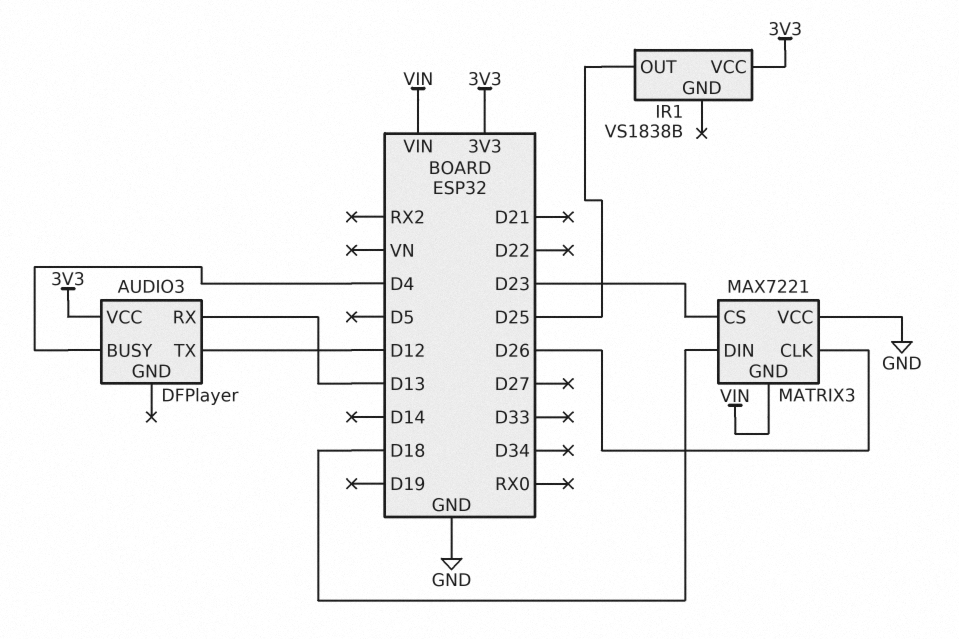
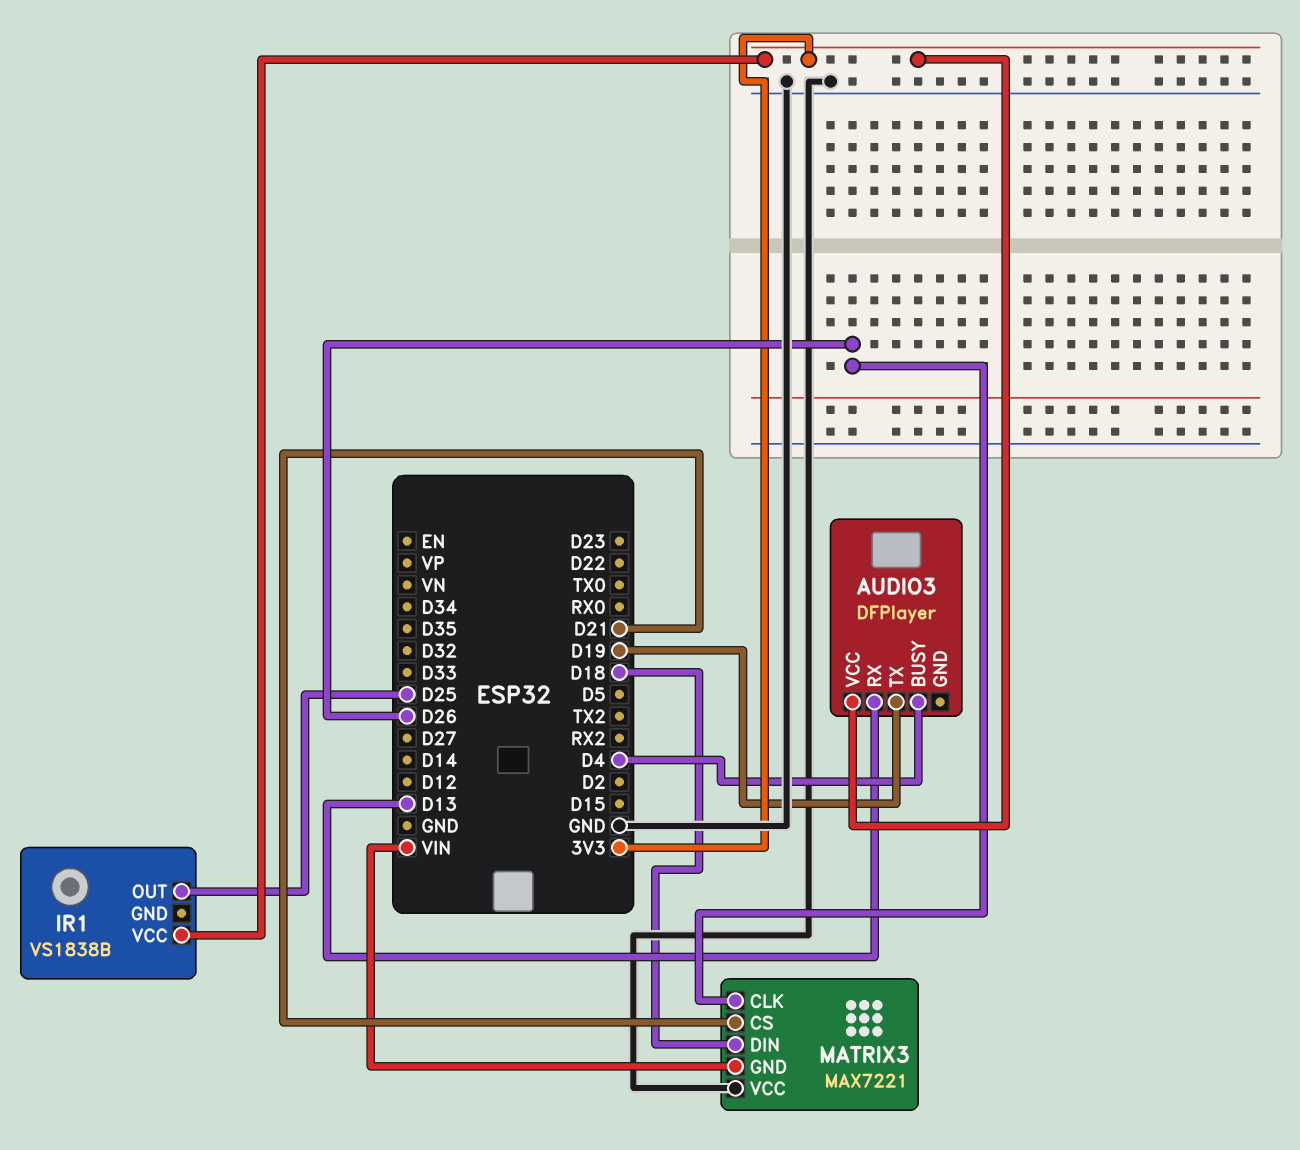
AUDIO3 pin TX: D12 -> D19
MATRIX3 pin CS: D23 -> D21

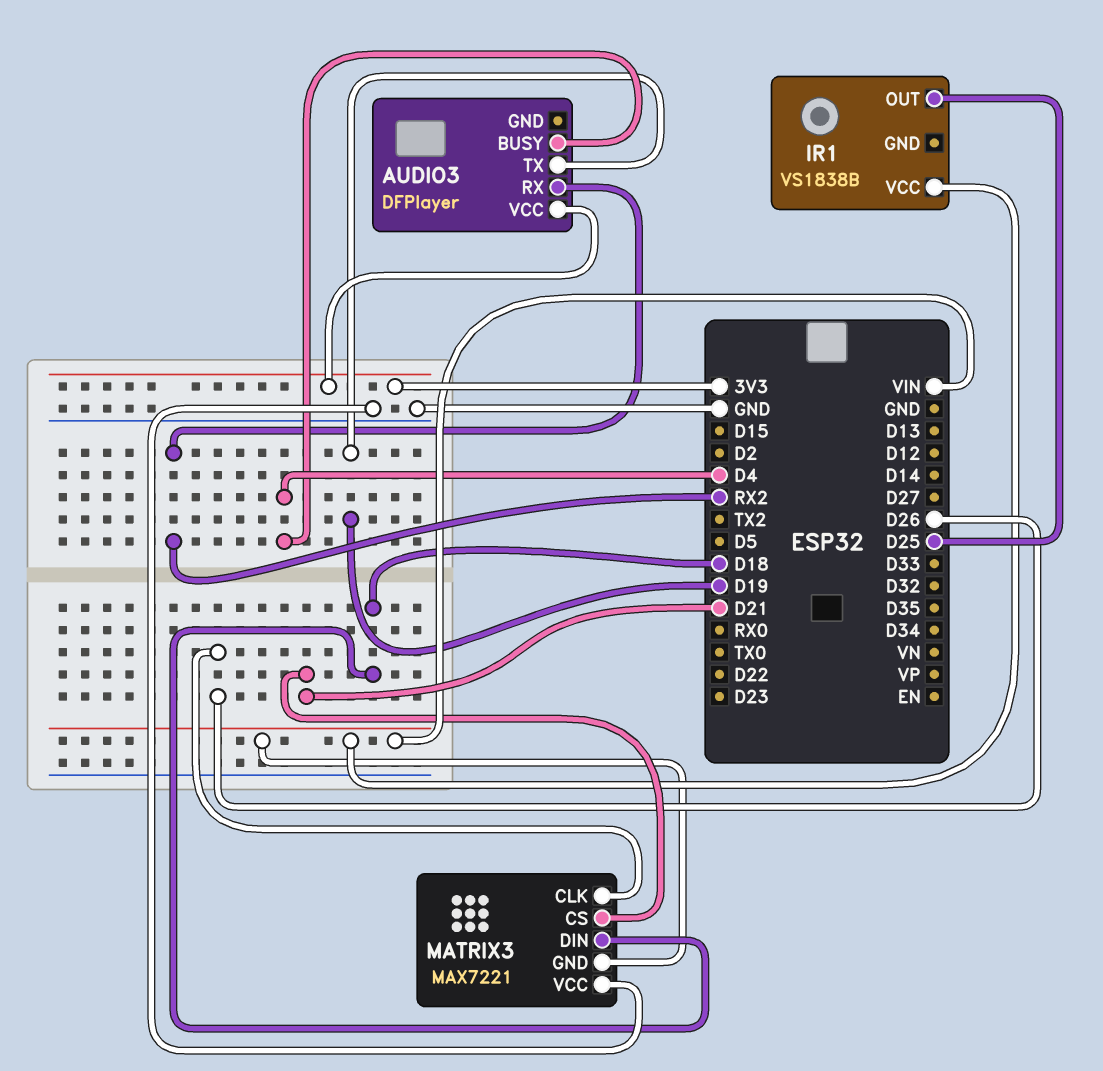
AUDIO3 pin RX: D13 -> RX2
IR1 pin VCC: 3V3 -> VIN

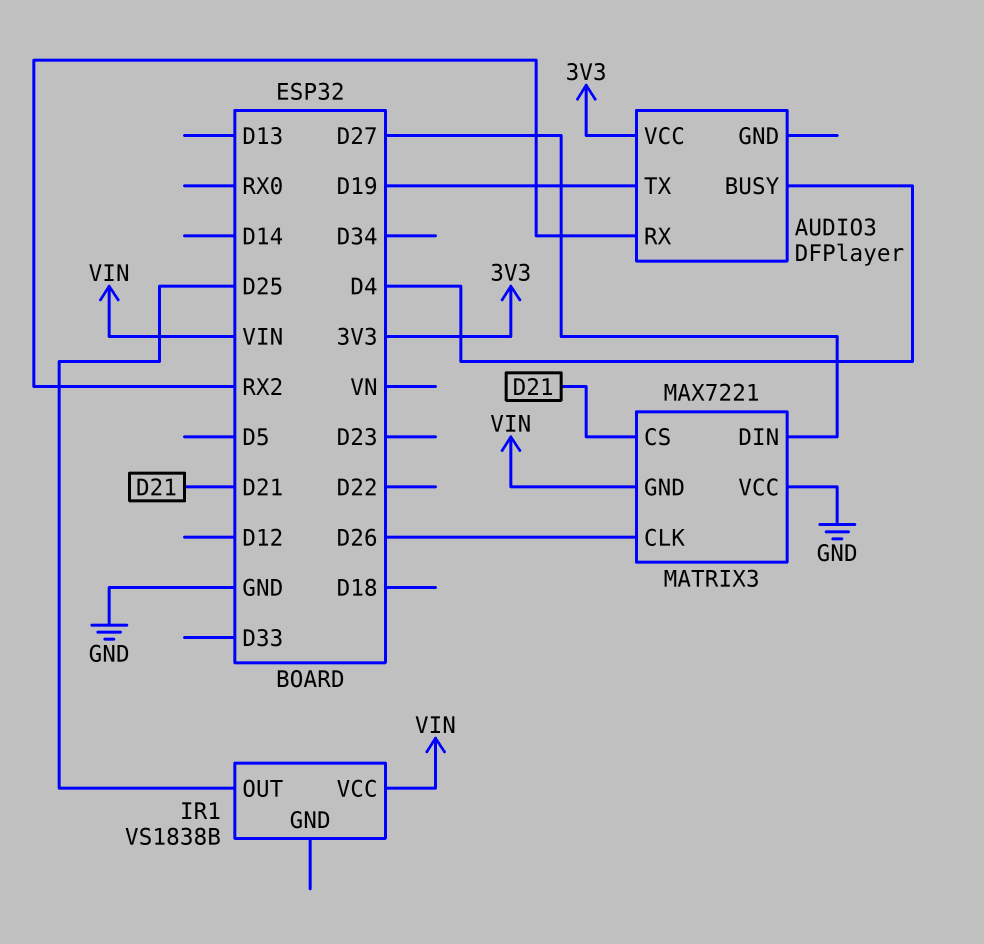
MATRIX3 pin DIN: D18 -> D27

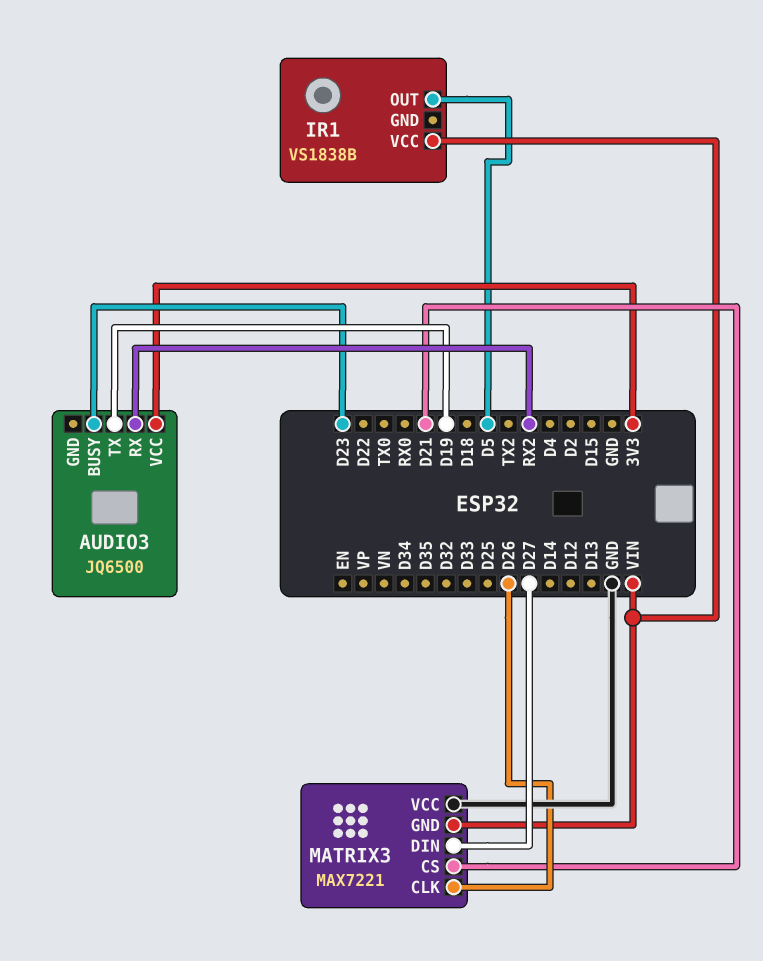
AUDIO3: DFPlayer -> JQ6500
AUDIO3 pin BUSY: D4 -> D23
IR1 pin OUT: D25 -> D5

